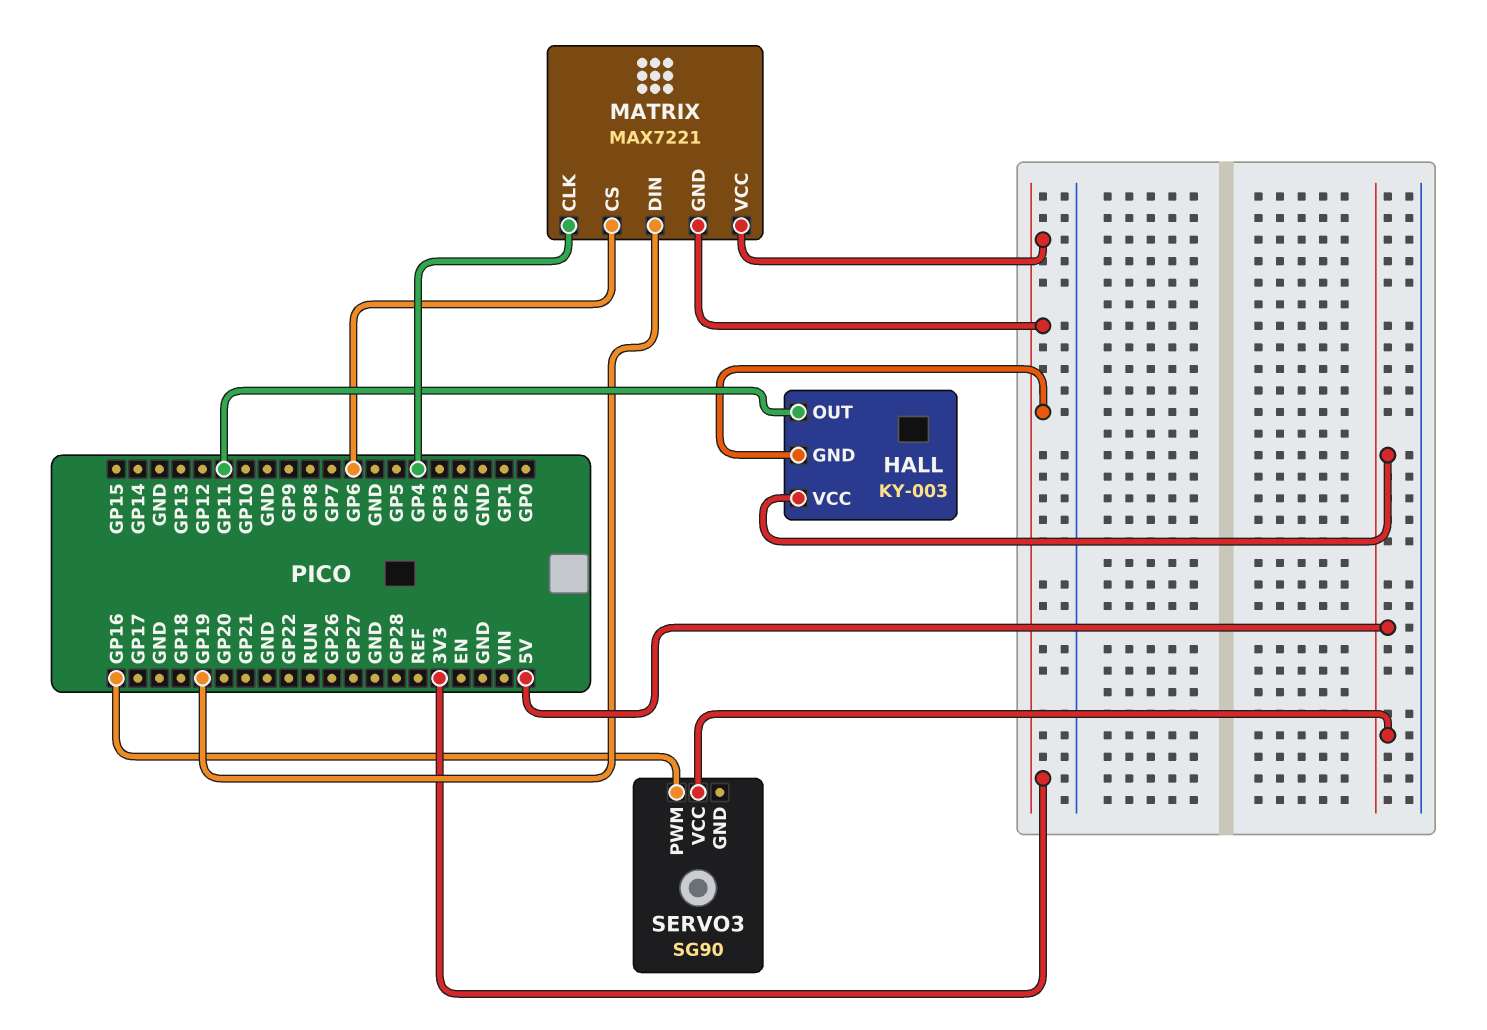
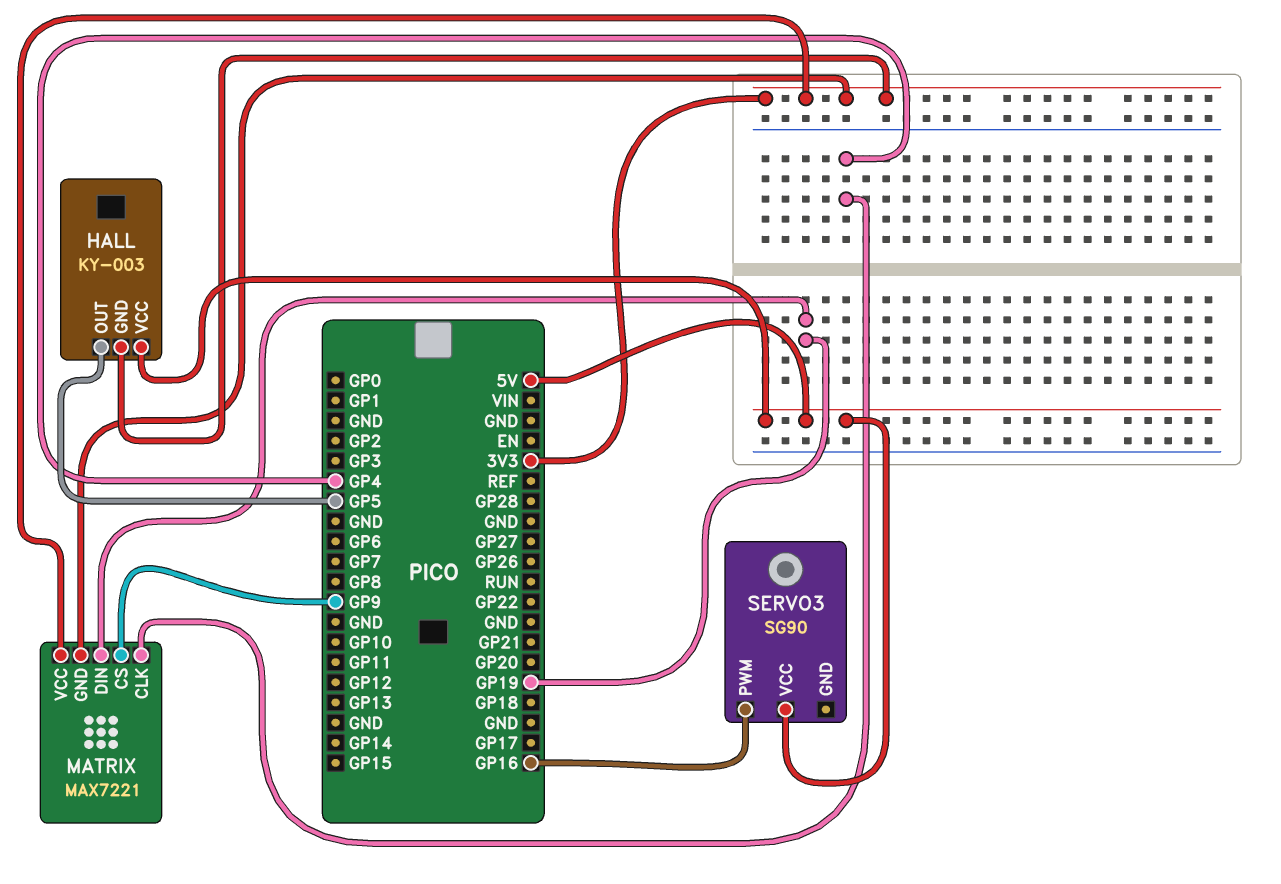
HALL pin OUT: GP11 -> GP5
MATRIX pin CS: GP6 -> GP9

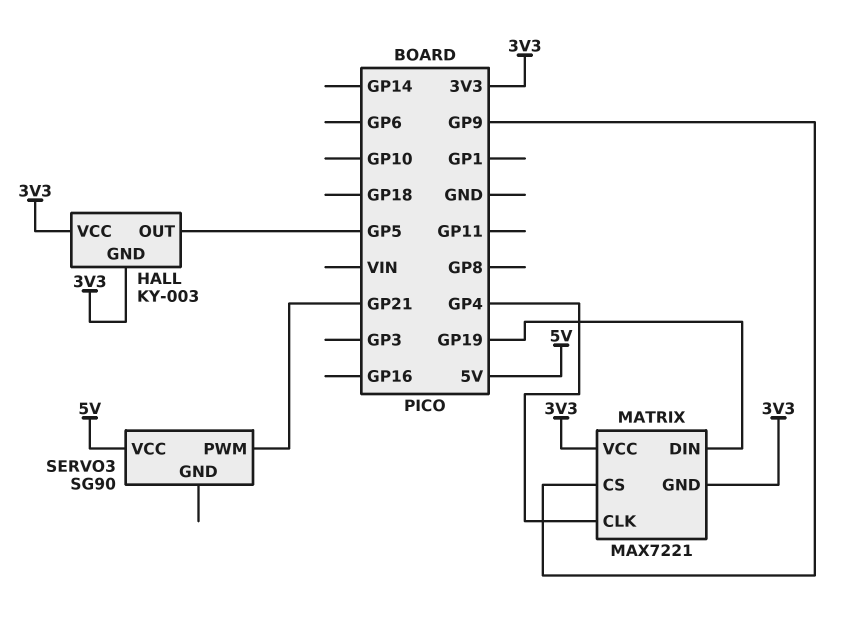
HALL pin VCC: 5V -> 3V3
SERVO3 pin PWM: GP16 -> GP21

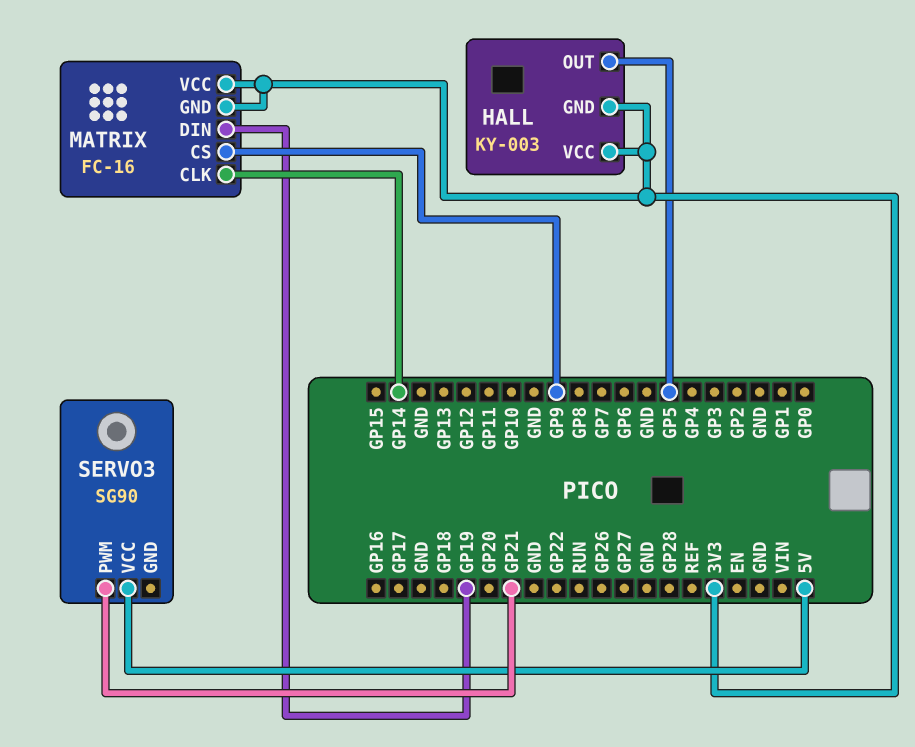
MATRIX: MAX7221 -> FC-16
MATRIX pin CLK: GP4 -> GP14

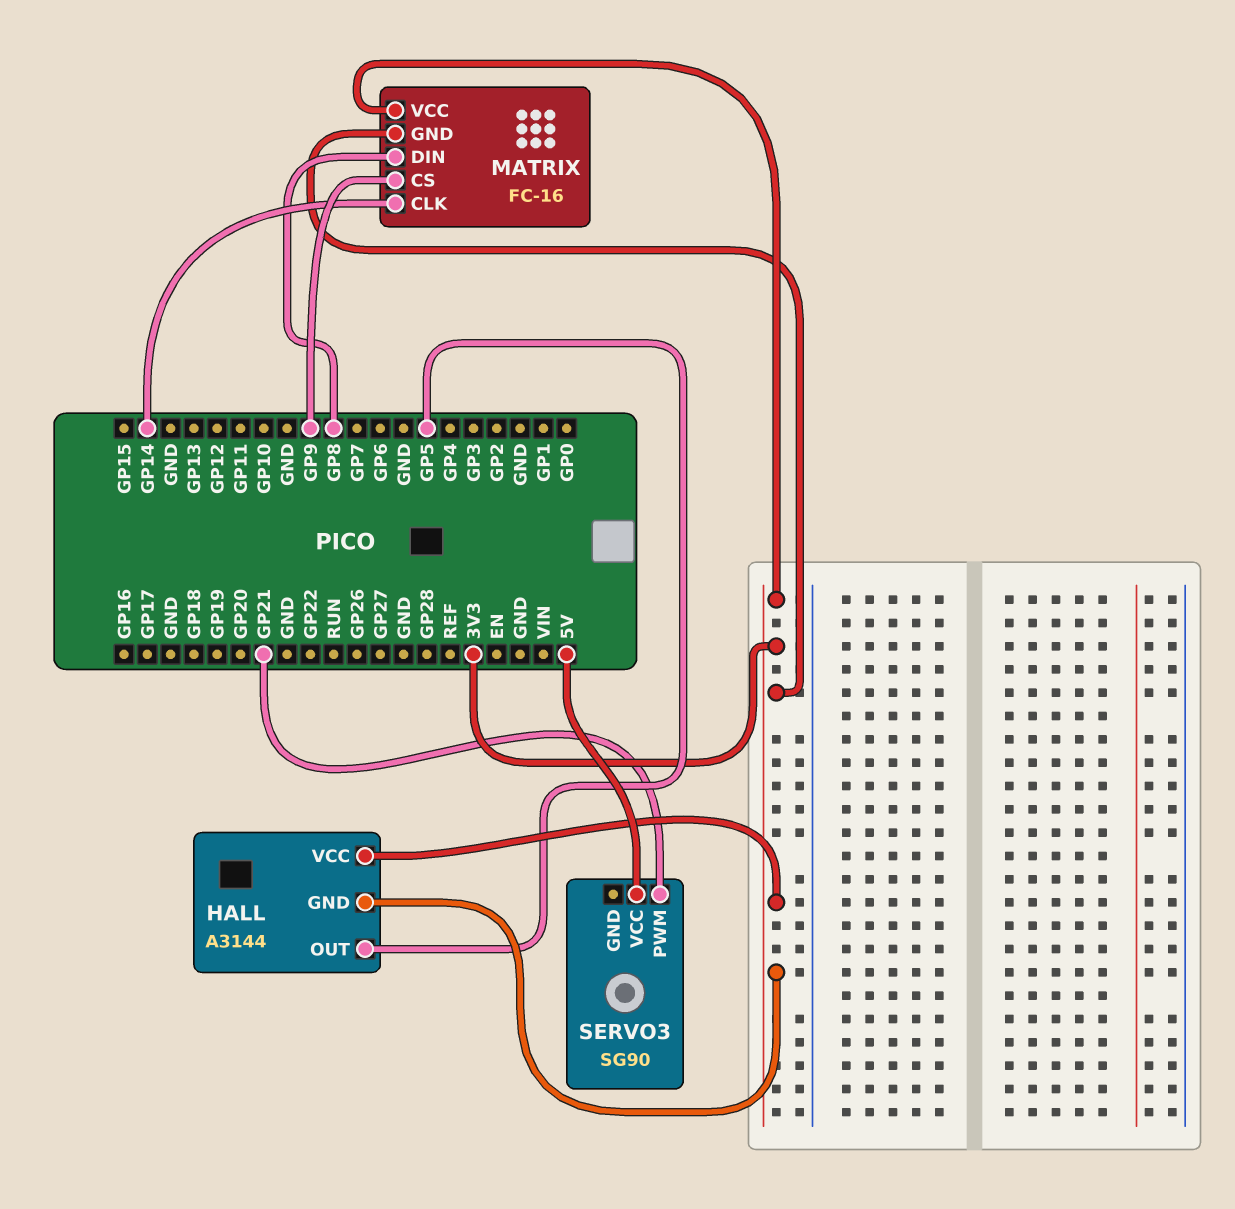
HALL: KY-003 -> A3144
MATRIX pin DIN: GP19 -> GP8

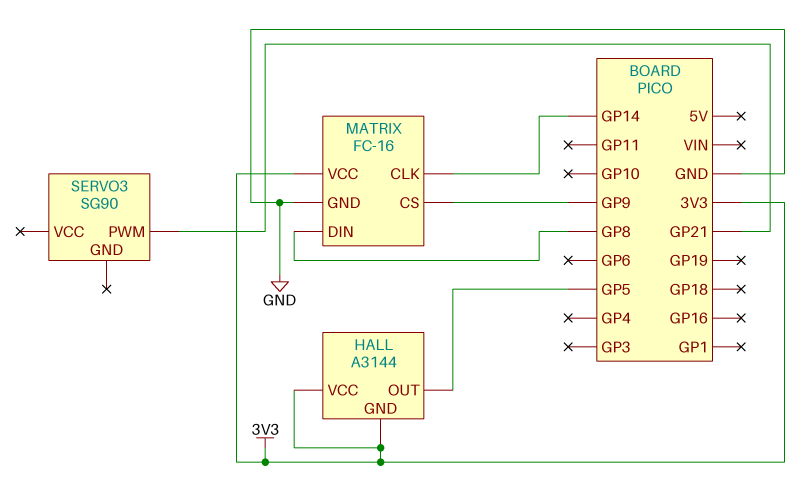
MATRIX pin GND: 3V3 -> GND
SERVO3 pin VCC: 5V -> none

